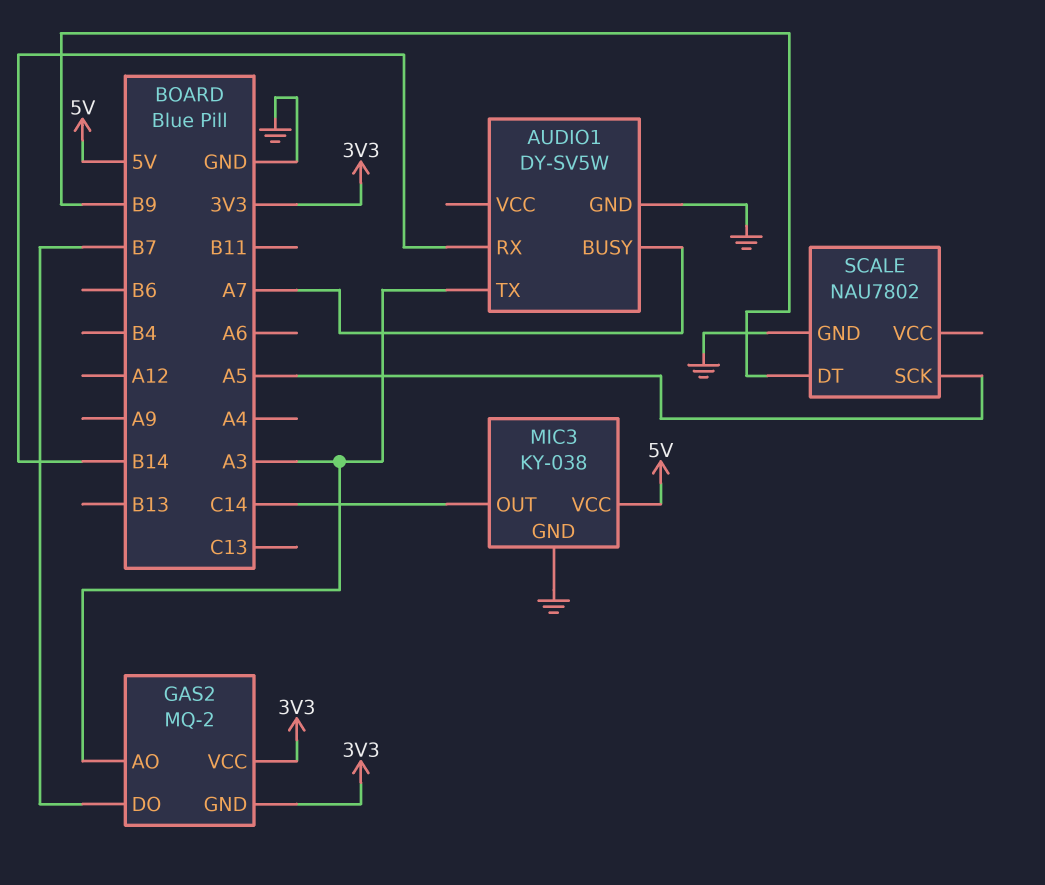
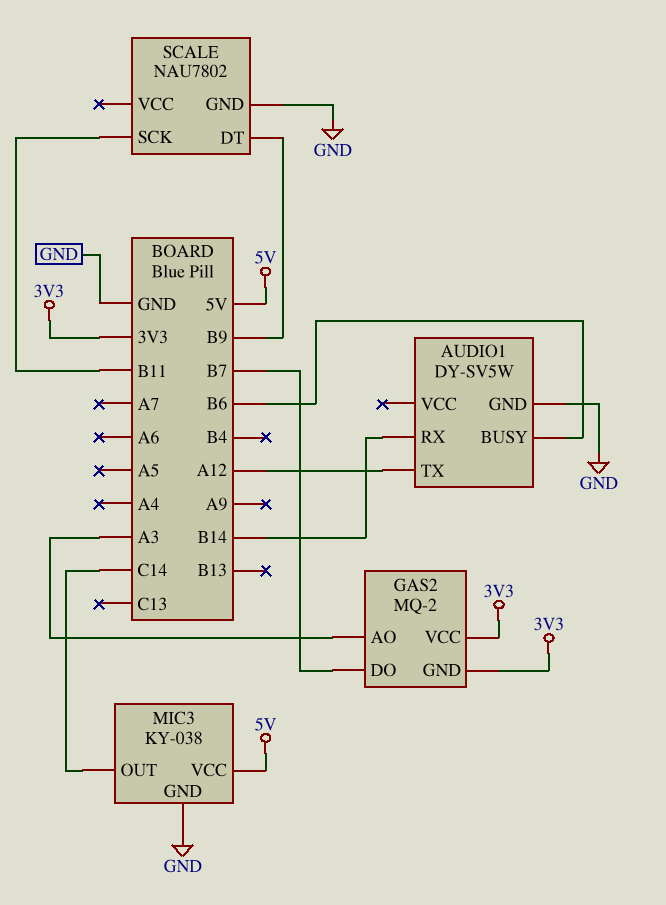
AUDIO1 pin BUSY: A7 -> B6
AUDIO1 pin TX: A3 -> A12
SCALE pin SCK: A5 -> B11

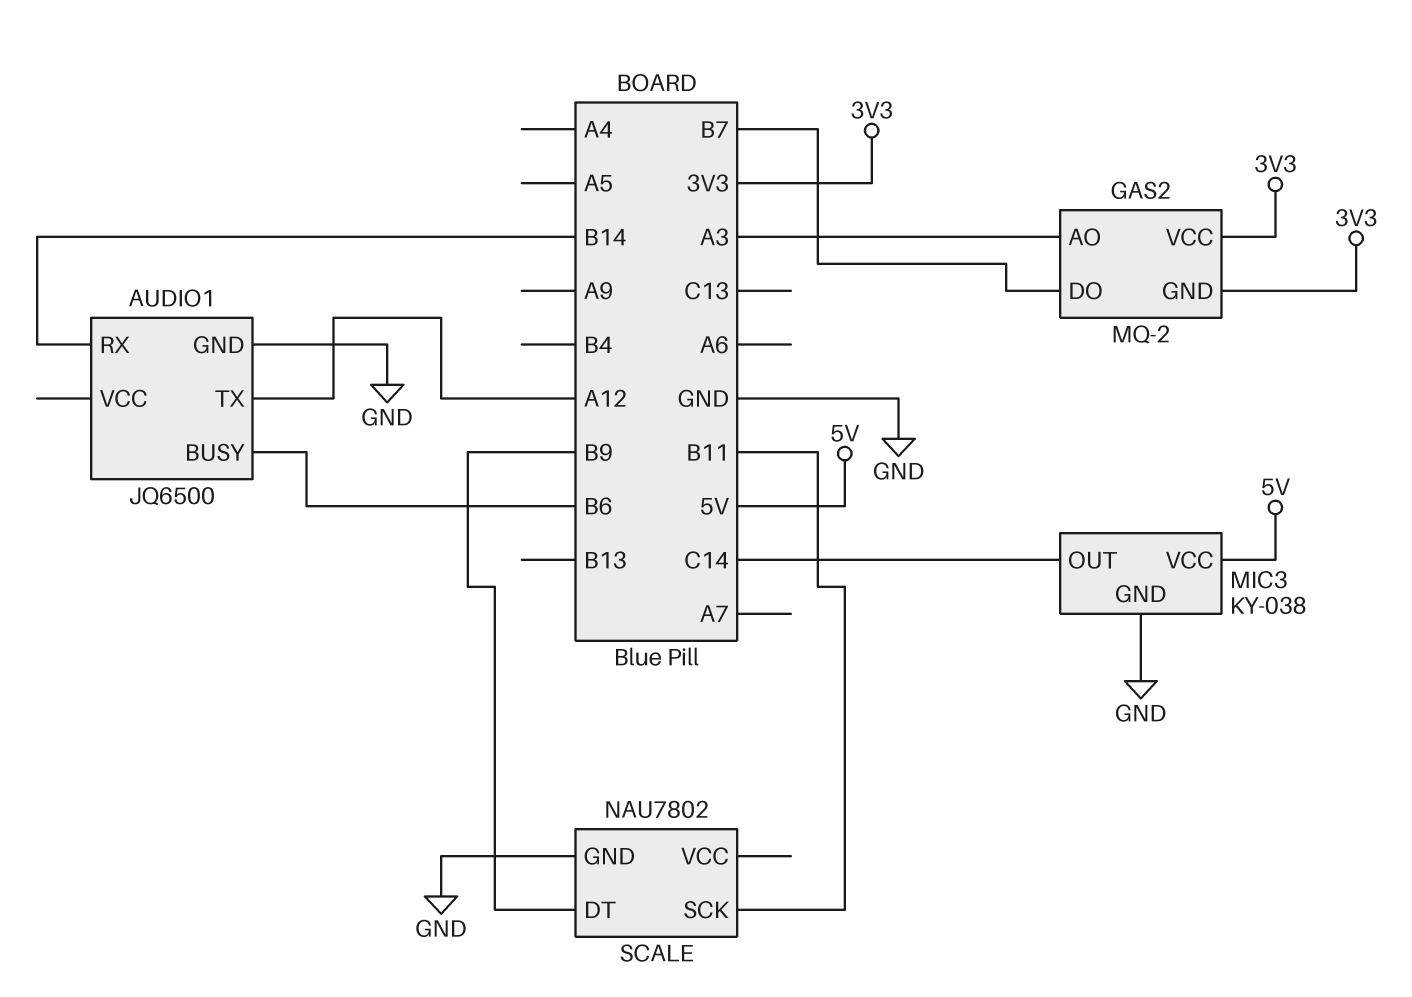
AUDIO1: DY-SV5W -> JQ6500

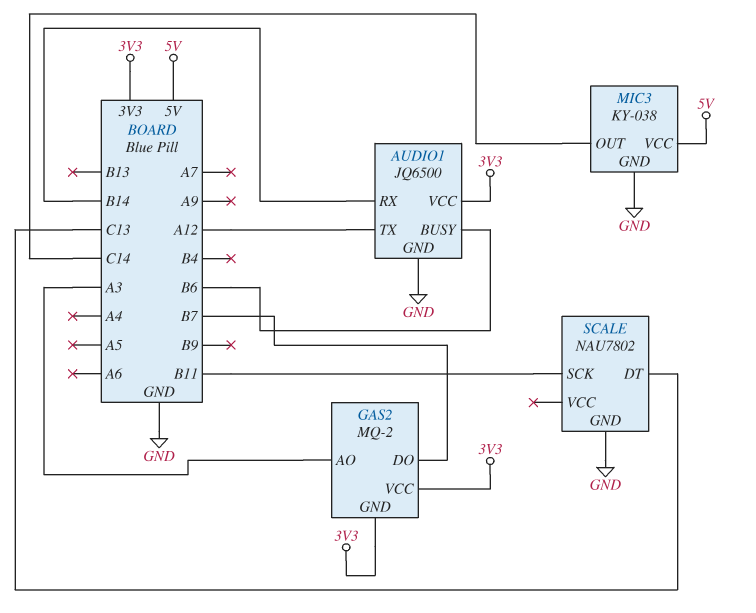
AUDIO1 pin VCC: none -> 3V3
SCALE pin DT: B9 -> C13

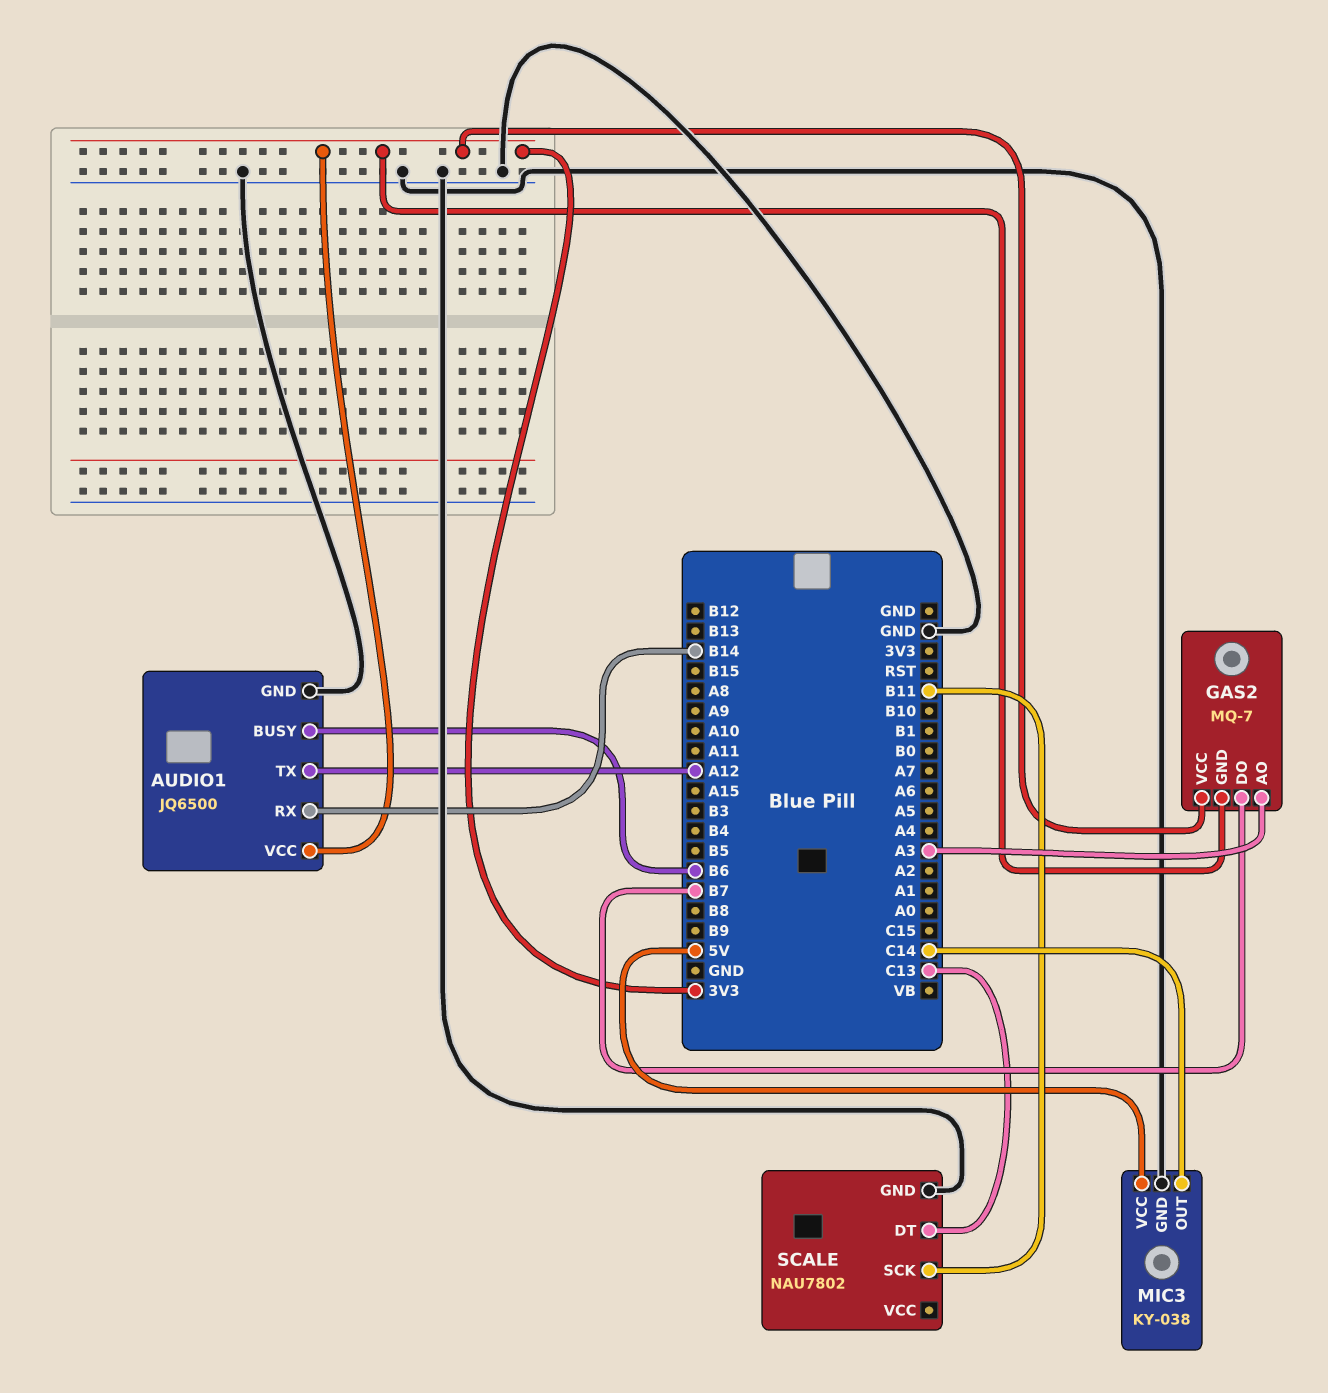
GAS2: MQ-2 -> MQ-7

